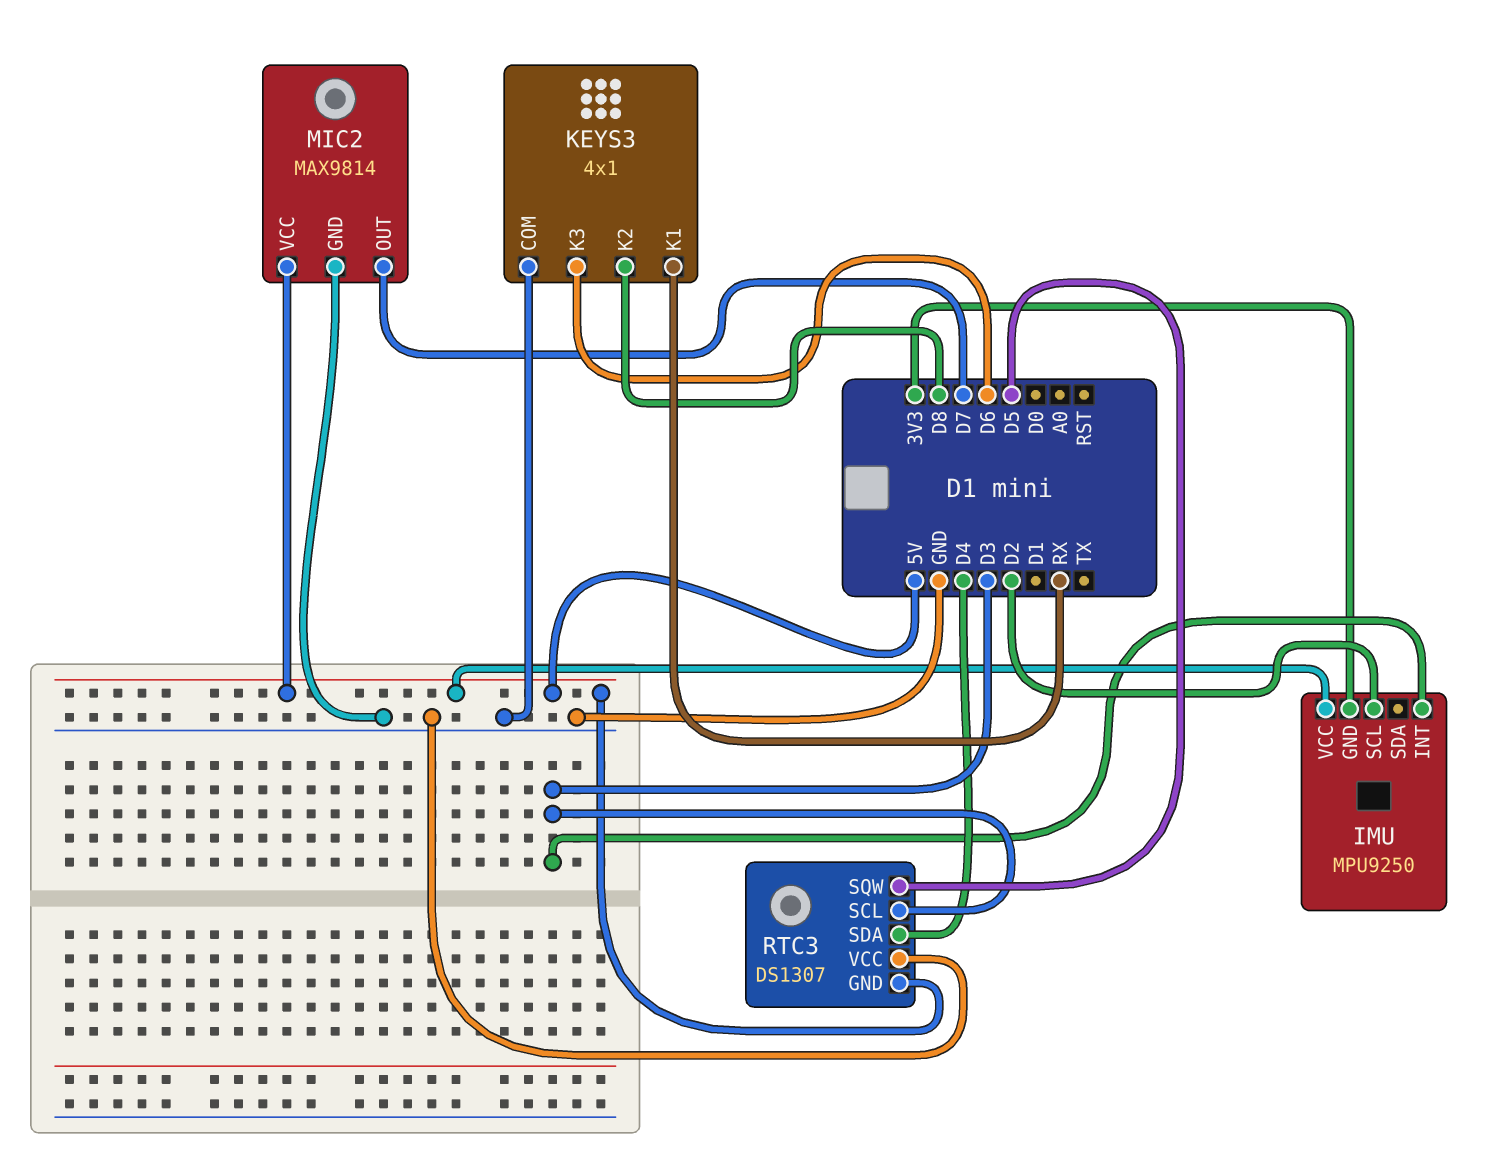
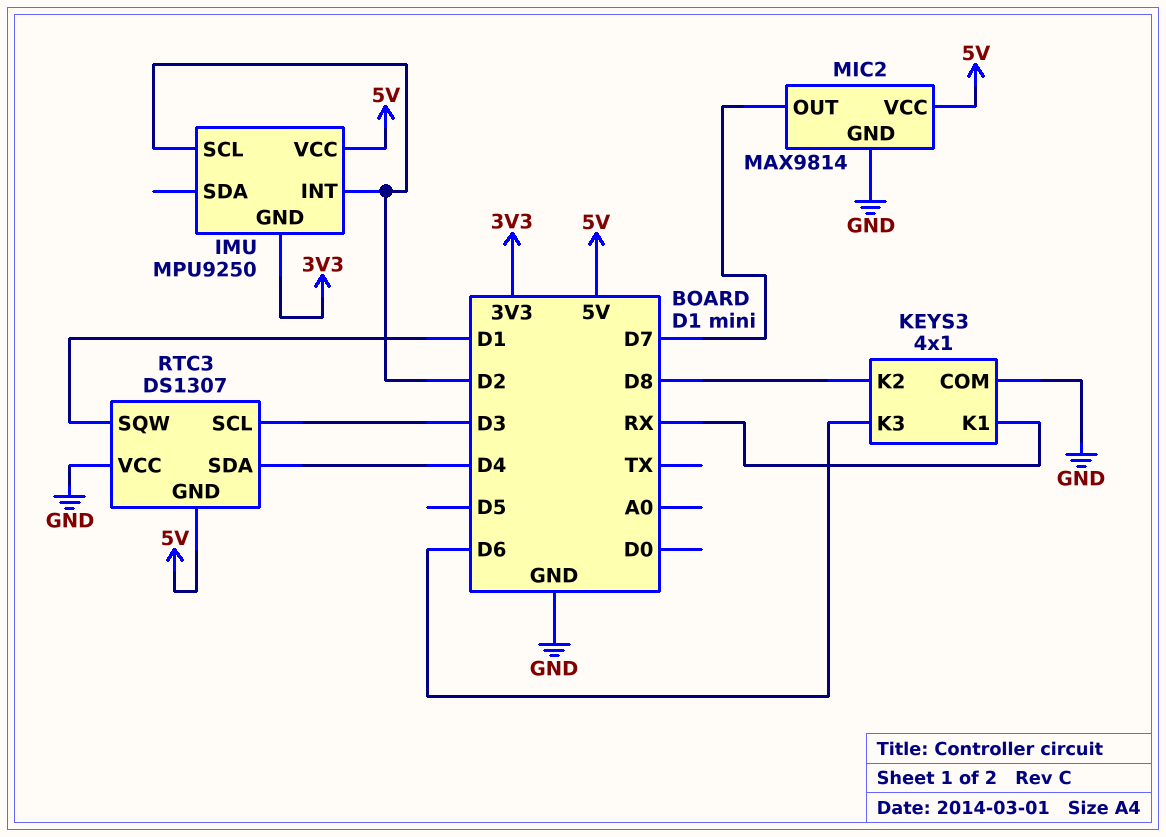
IMU pin INT: D3 -> D2
RTC3 pin SQW: D5 -> D1

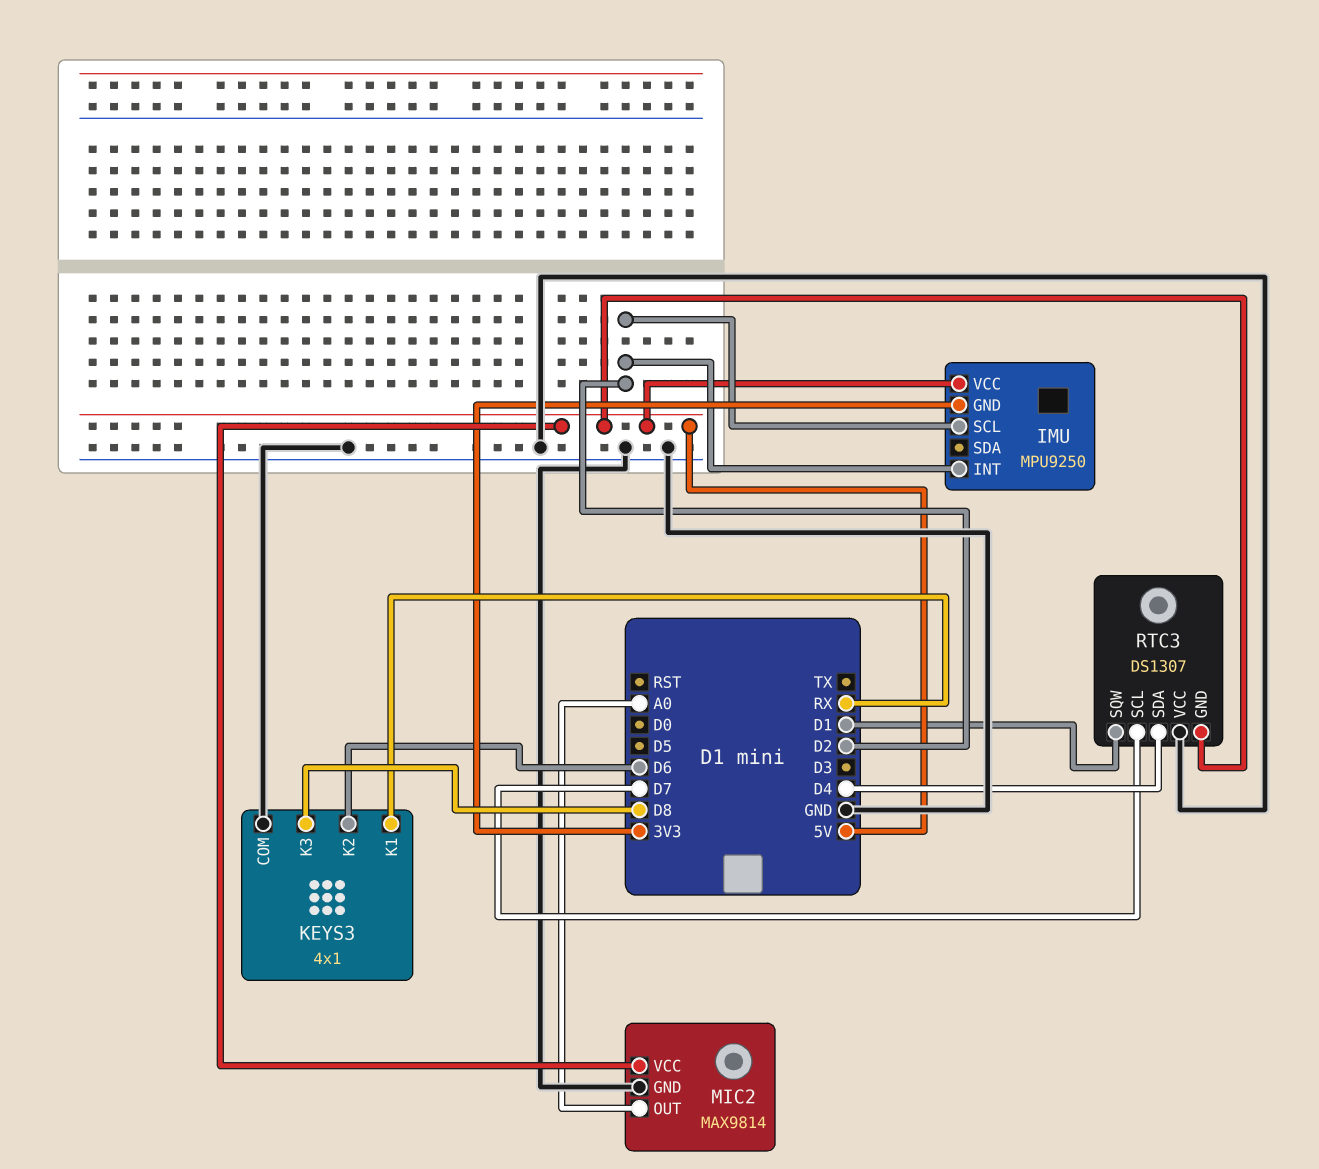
KEYS3 pin K2: D8 -> D6
KEYS3 pin K3: D6 -> D8
MIC2 pin OUT: D7 -> A0
RTC3 pin SCL: D3 -> D7

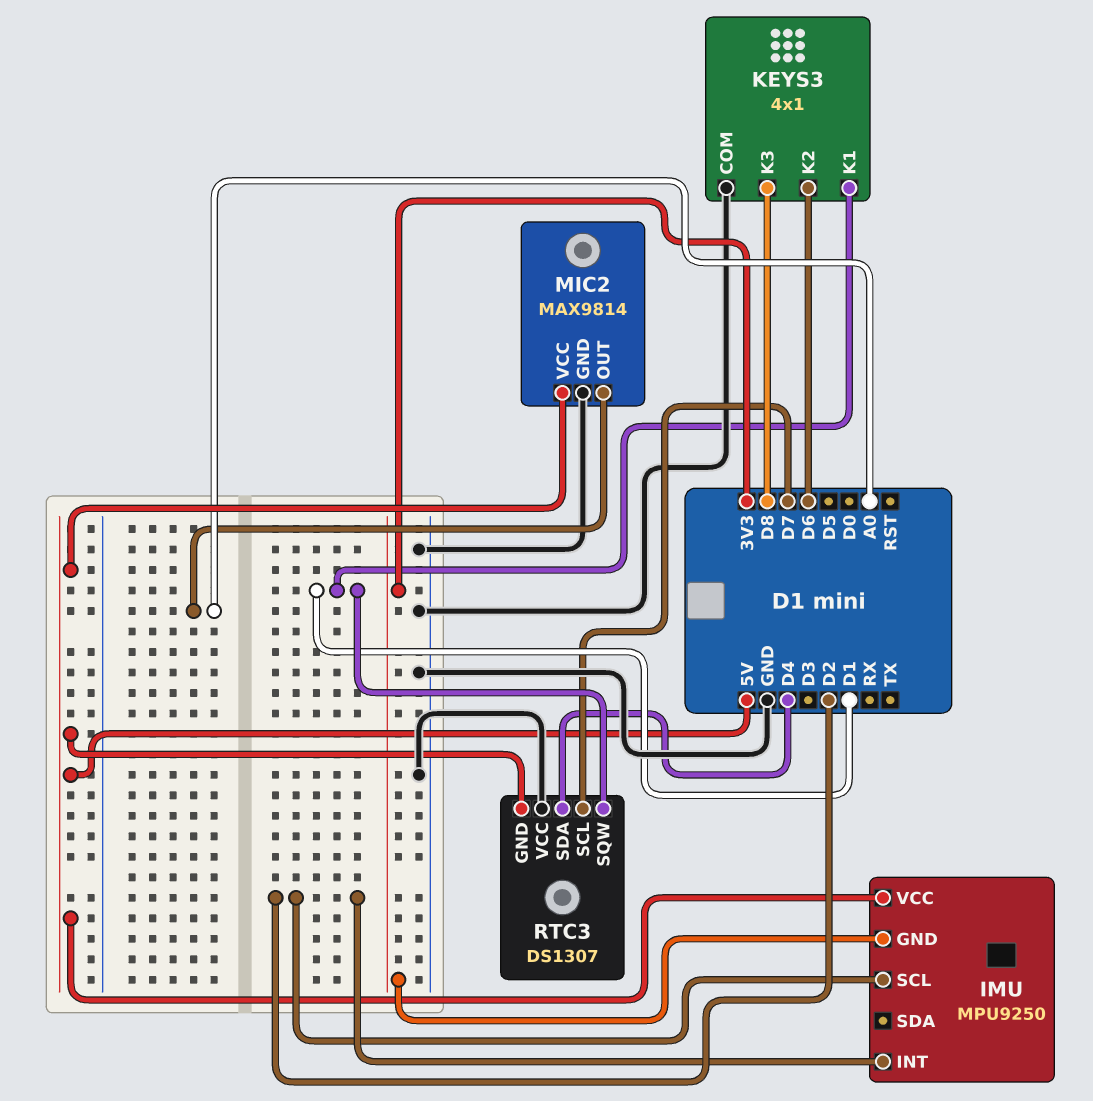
KEYS3 pin K1: RX -> D1

